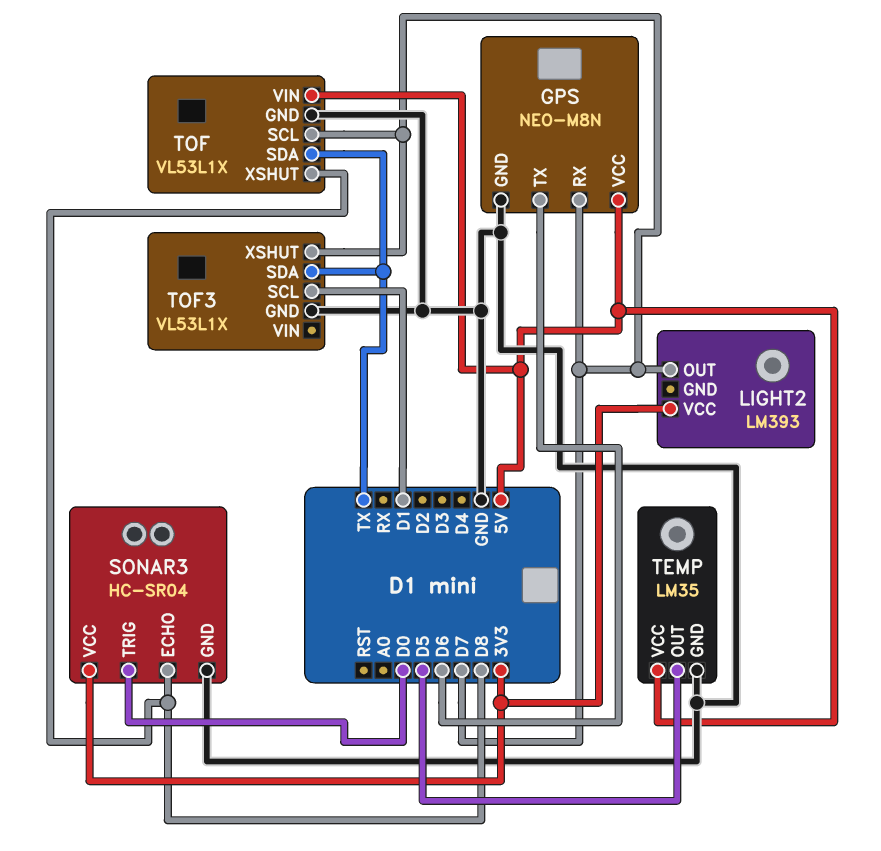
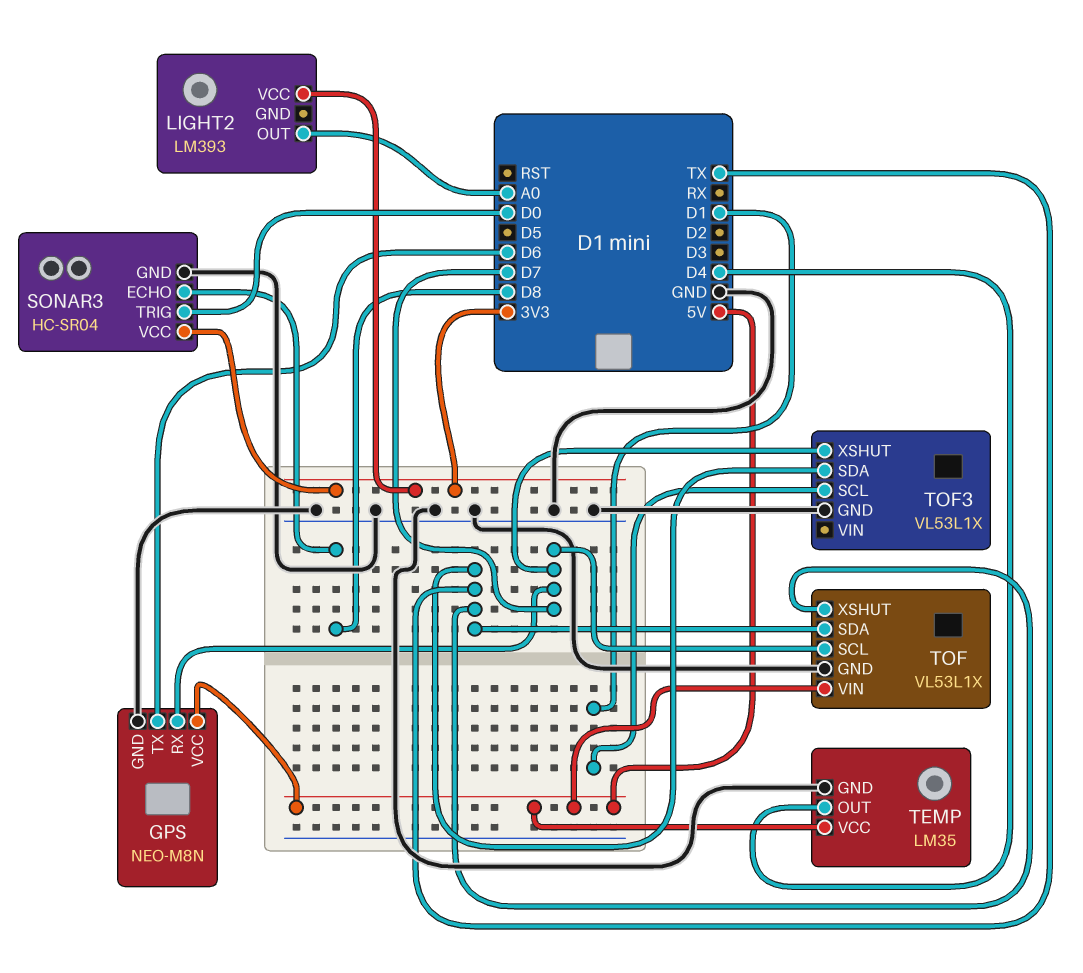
LIGHT2 pin OUT: D7 -> A0
TEMP pin OUT: D5 -> D4
TOF pin XSHUT: D8 -> TX

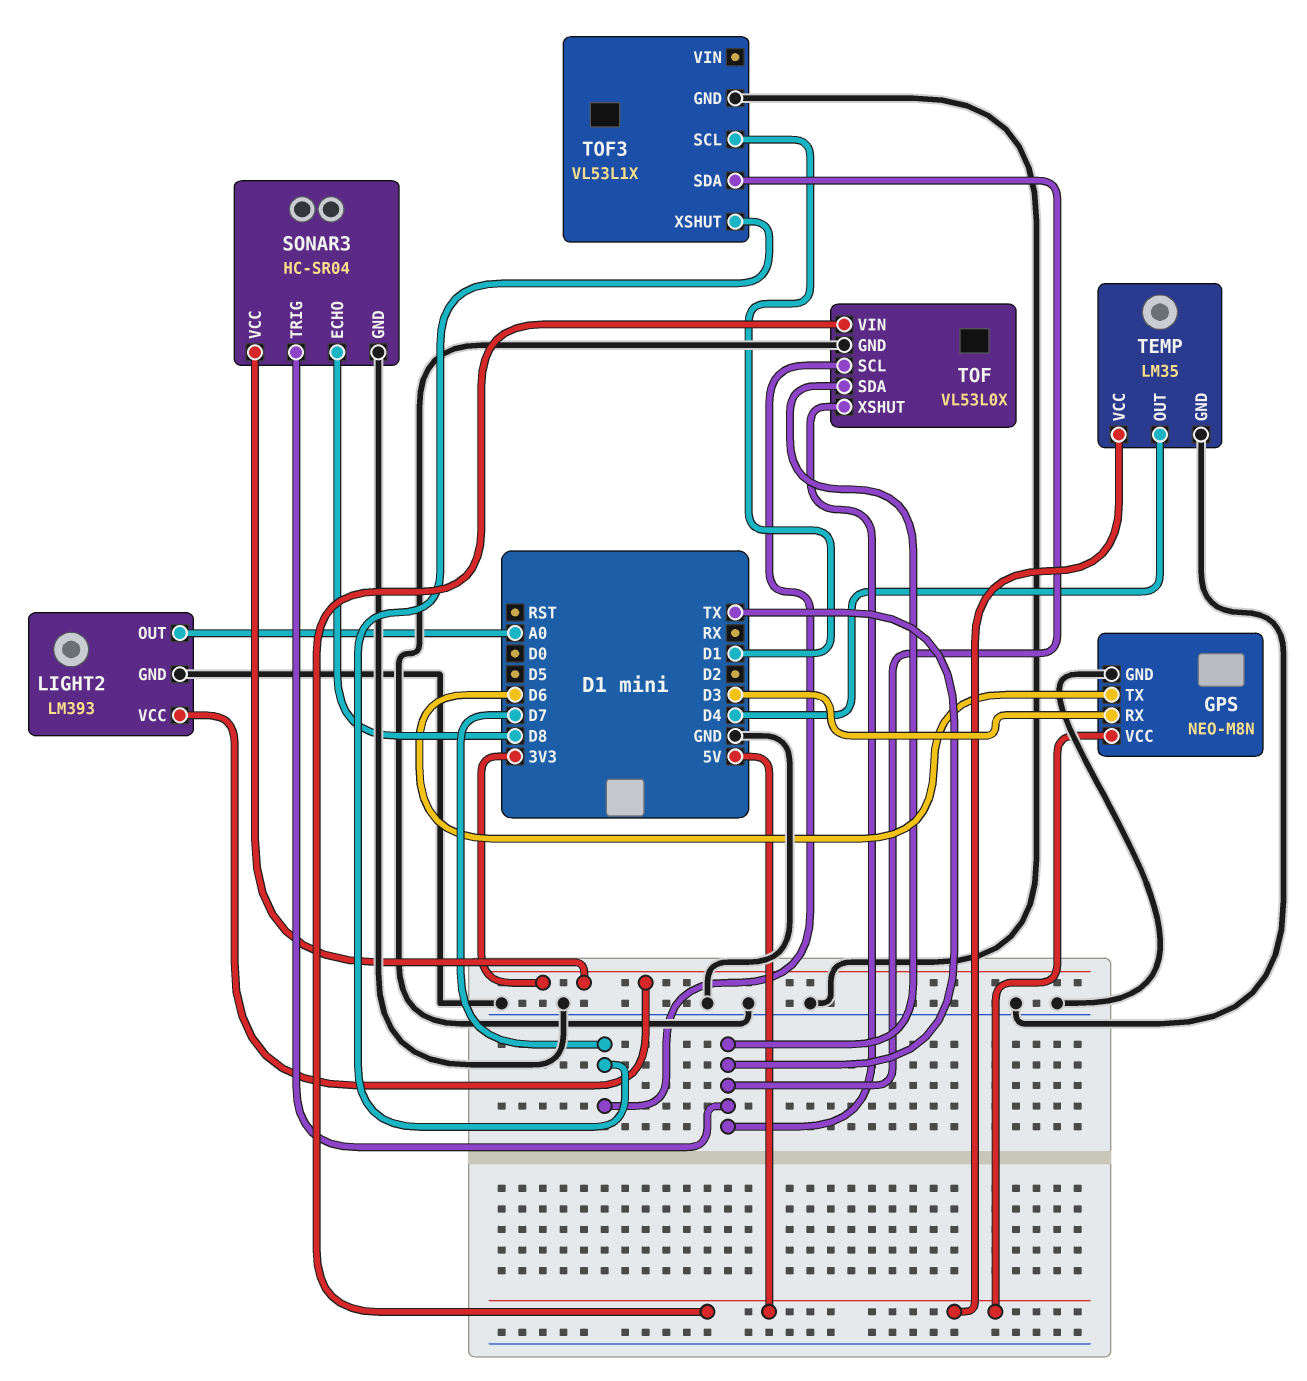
GPS pin RX: D7 -> D3
LIGHT2 pin GND: none -> GND
SONAR3 pin TRIG: D0 -> TX
TOF: VL53L1X -> VL53L0X

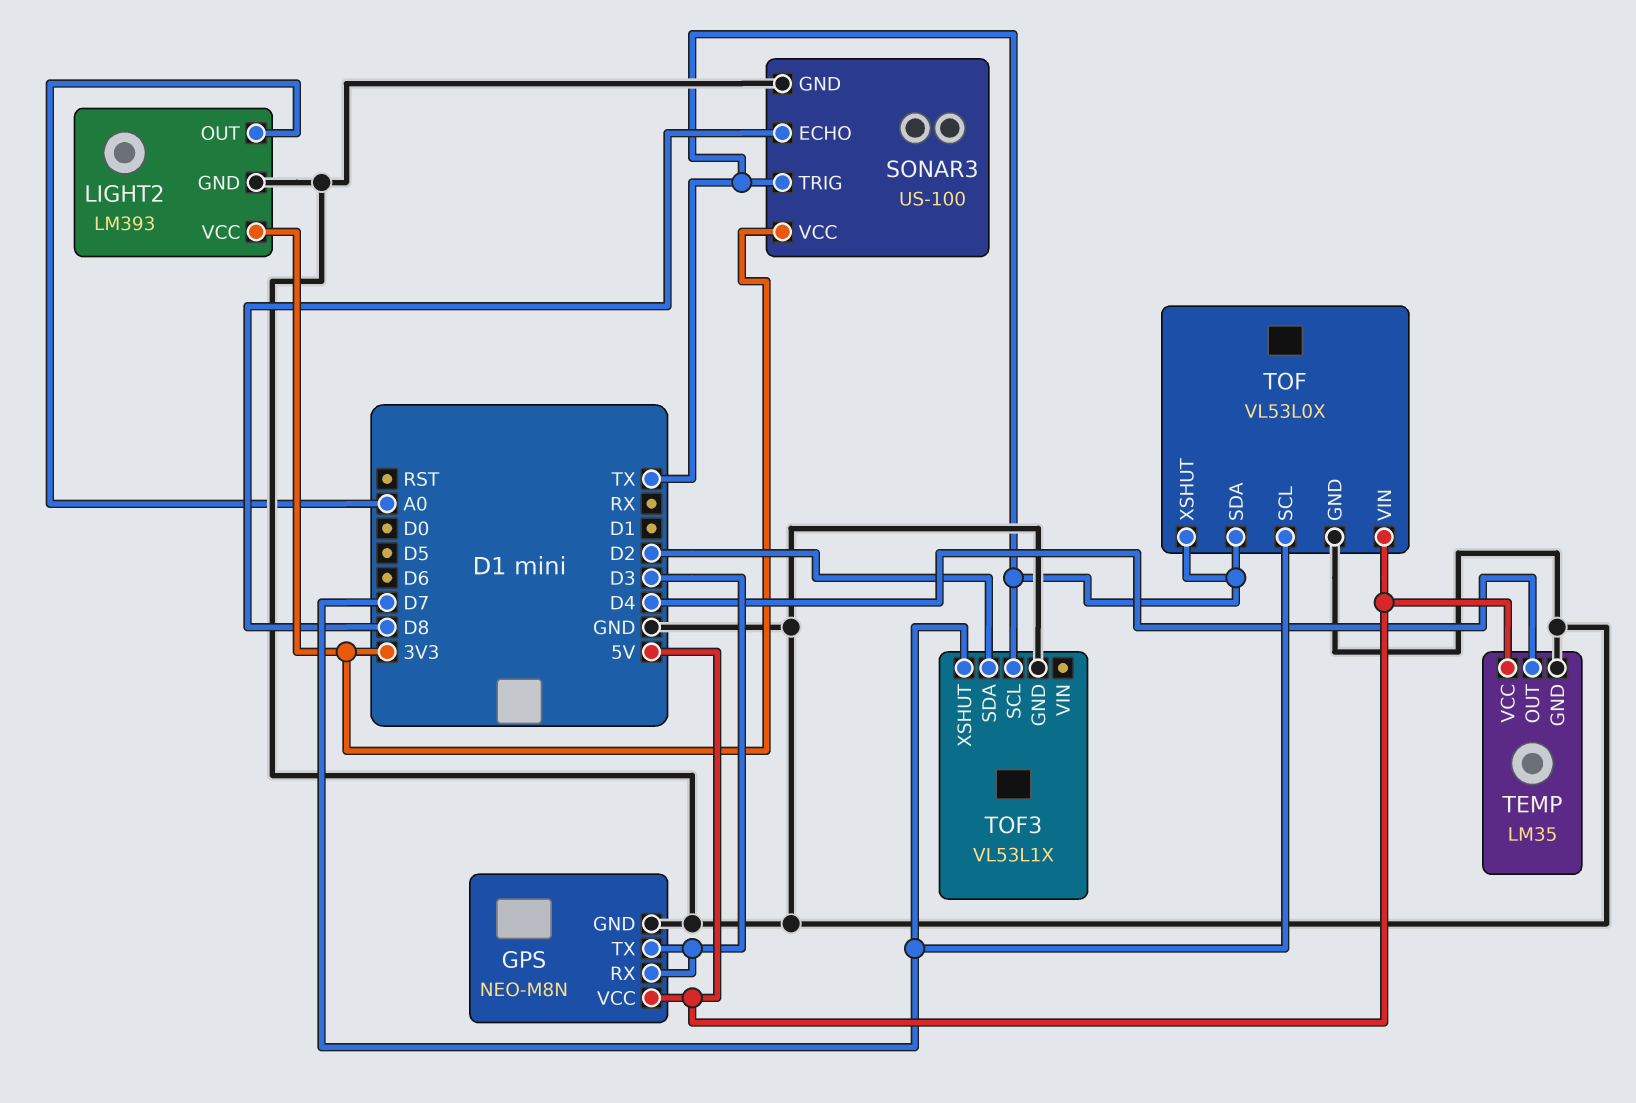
GPS pin TX: D6 -> D3
SONAR3: HC-SR04 -> US-100
TOF3 pin SCL: D1 -> TX
TOF3 pin SDA: TX -> D2

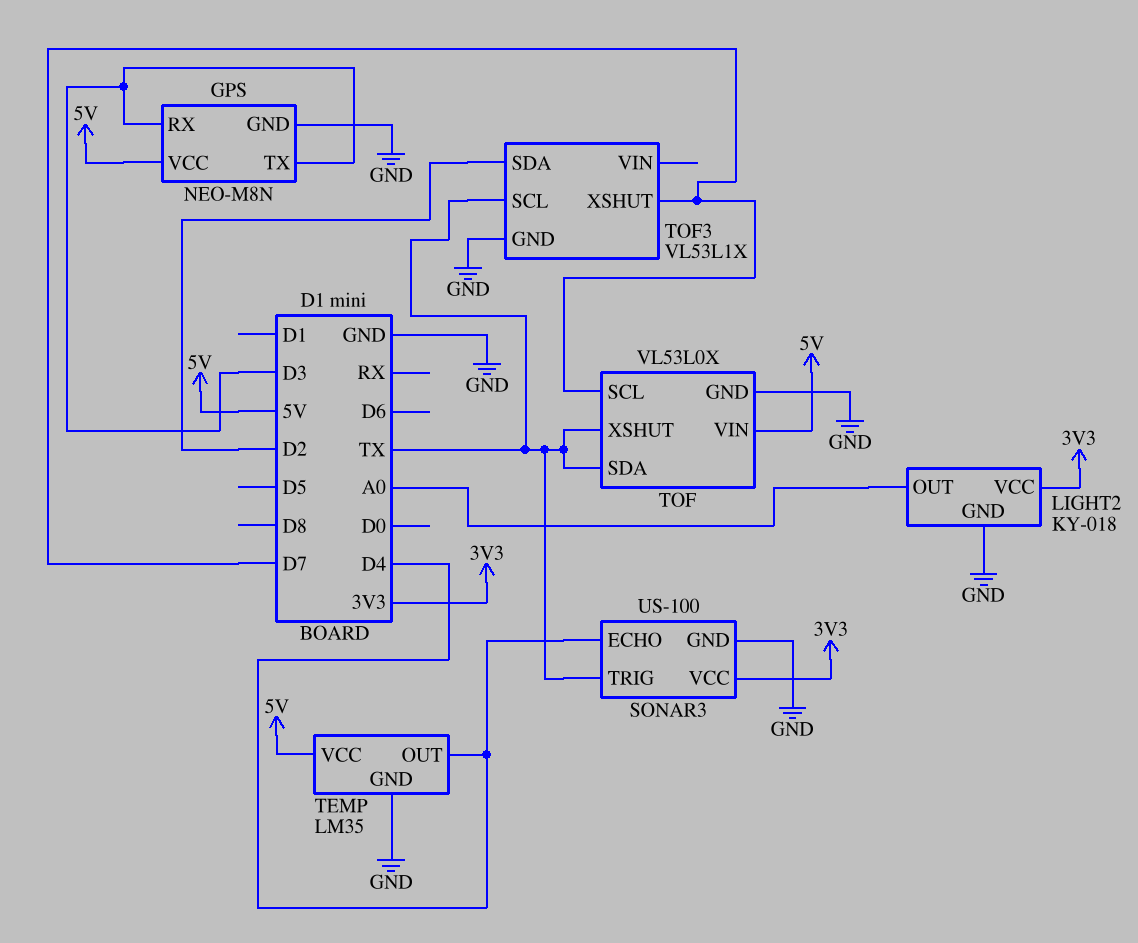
LIGHT2: LM393 -> KY-018
SONAR3 pin ECHO: D8 -> D4

